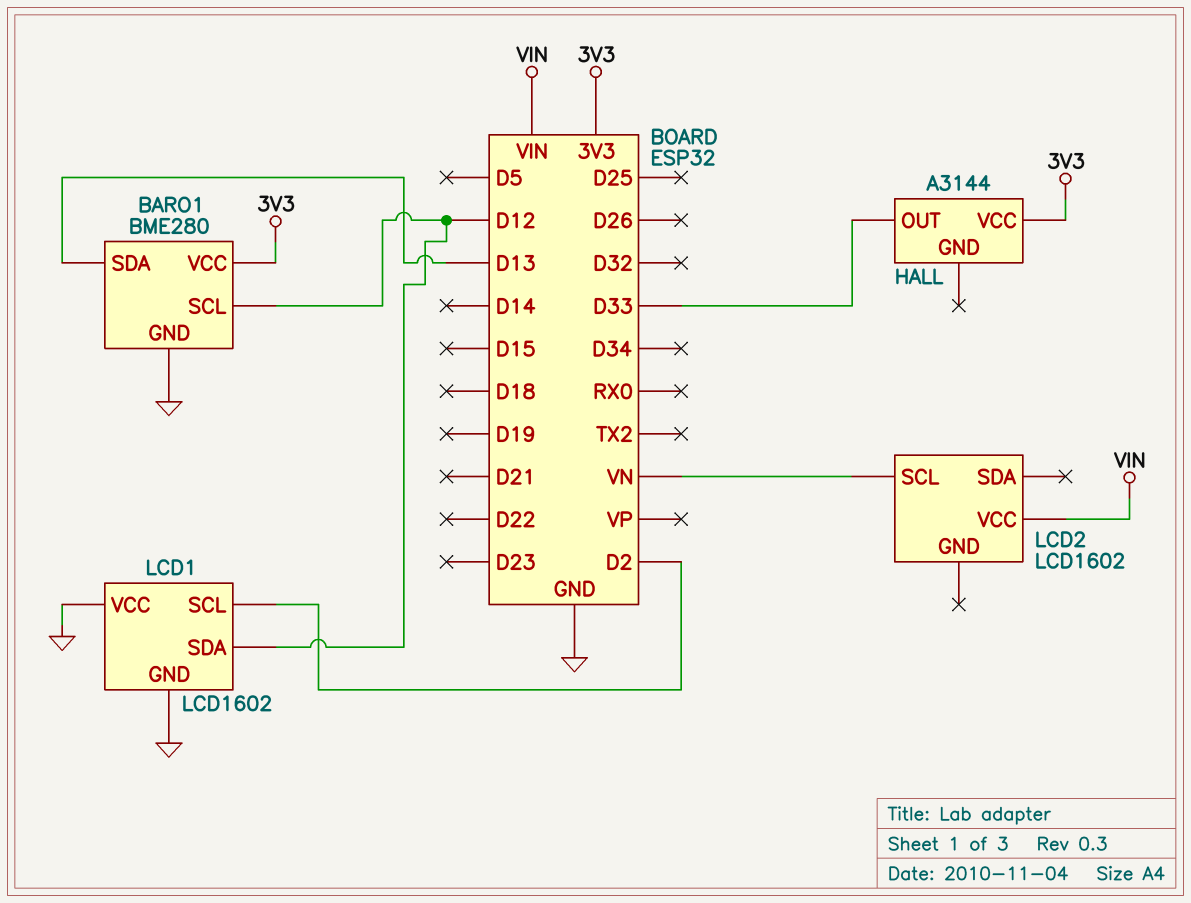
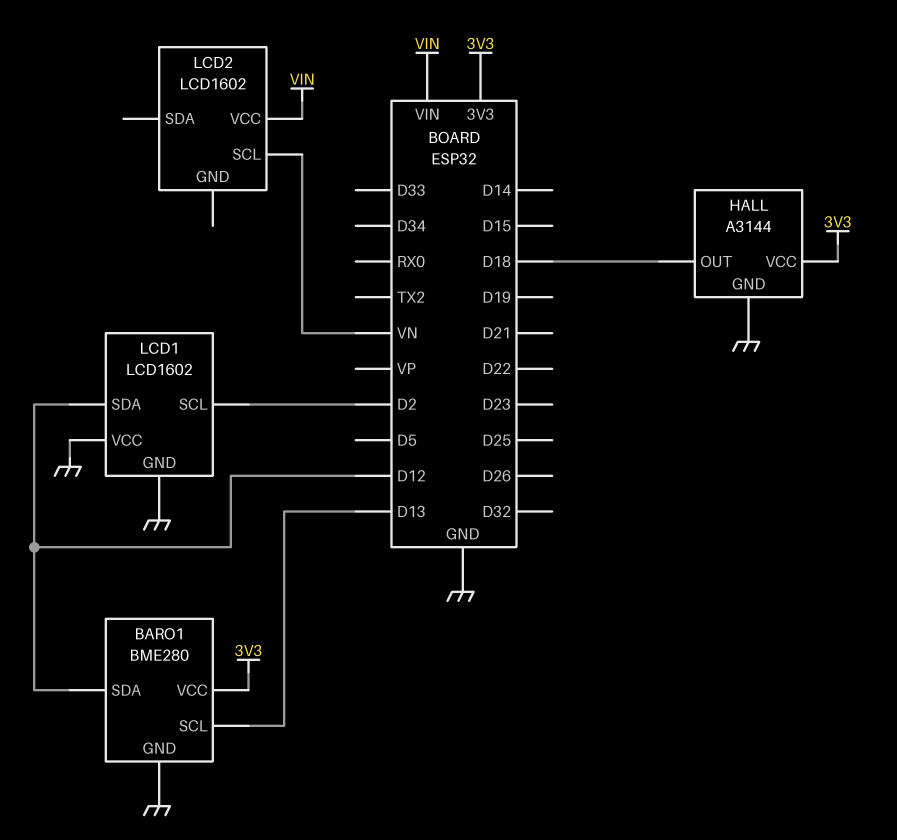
BARO1 pin SCL: D12 -> D13
BARO1 pin SDA: D13 -> D12
HALL pin GND: none -> GND
HALL pin OUT: D33 -> D18

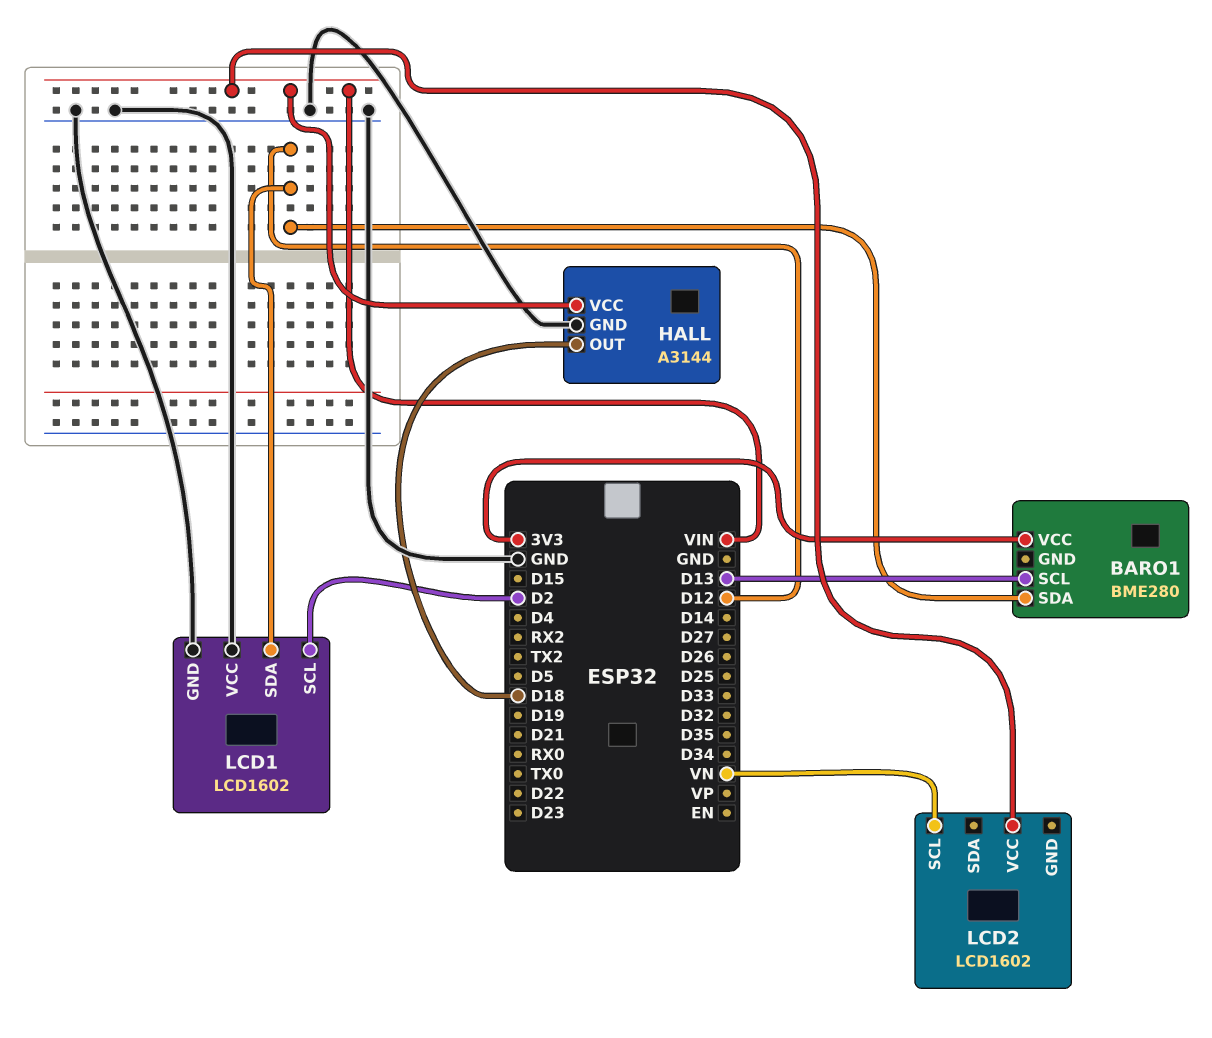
BARO1 pin GND: GND -> none
HALL pin VCC: 3V3 -> VIN

